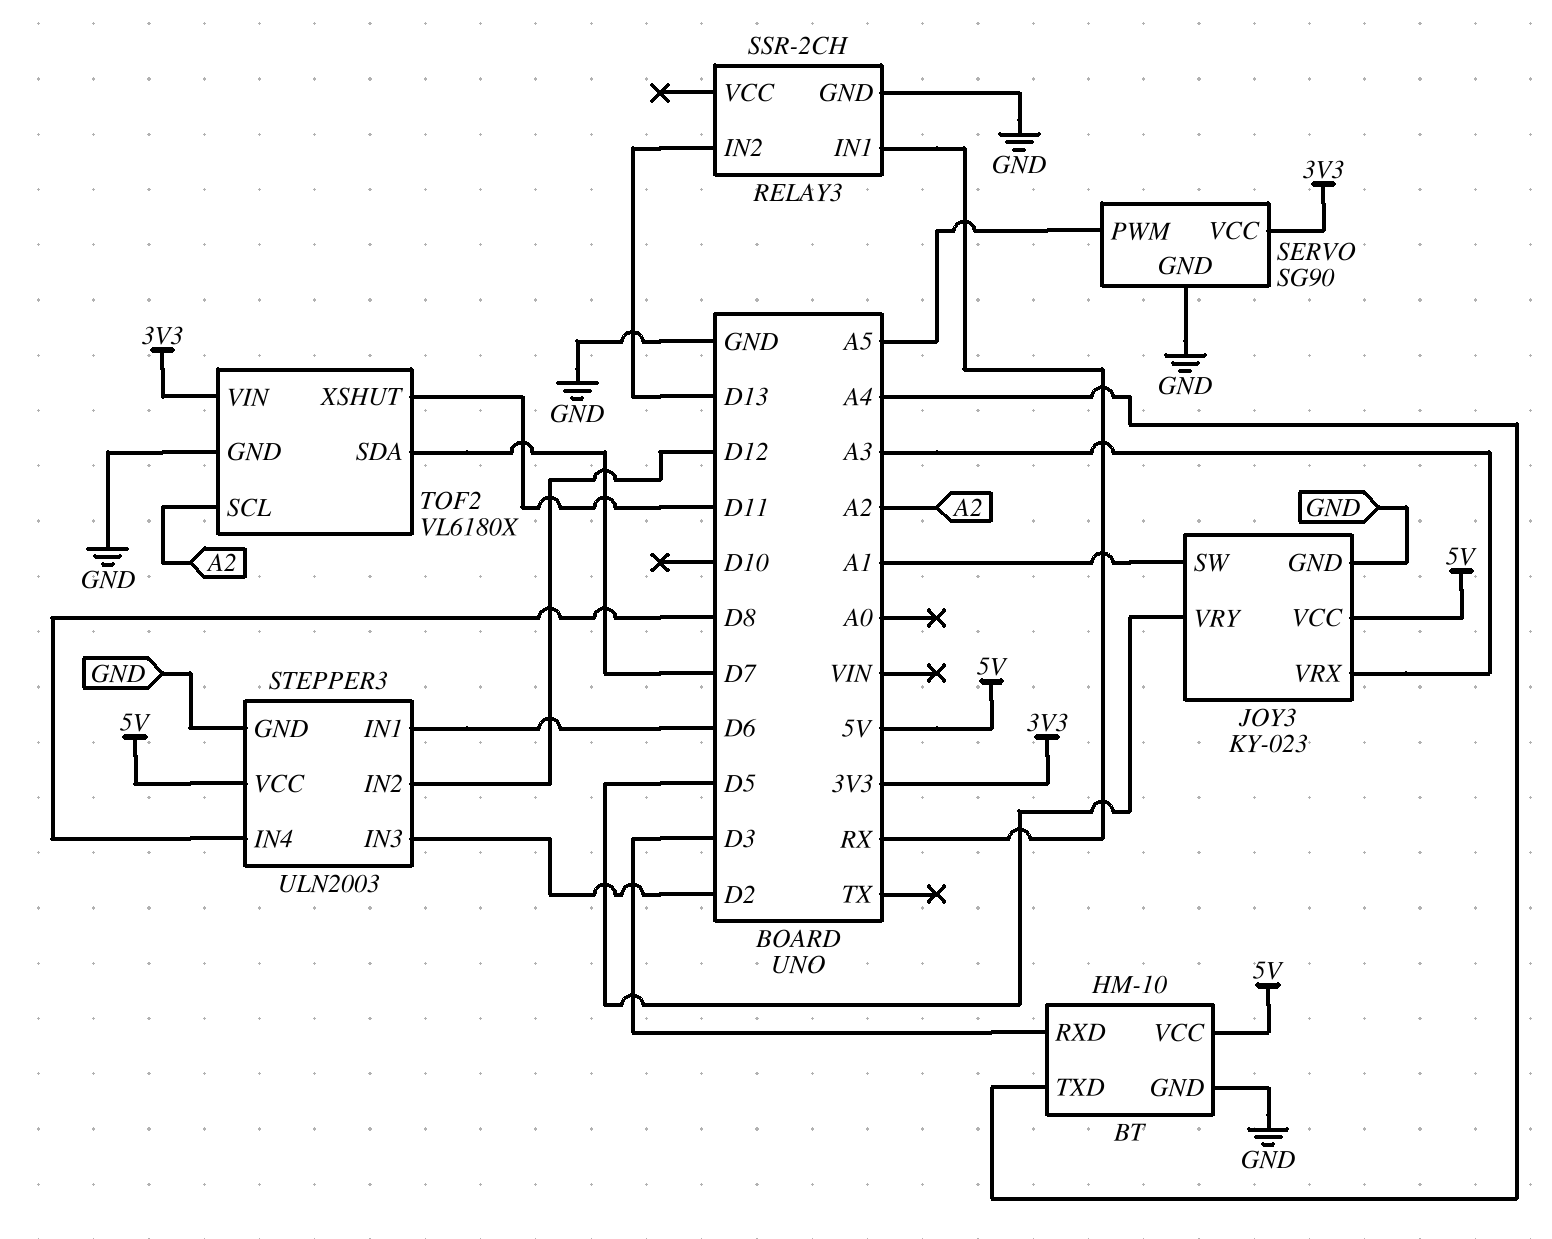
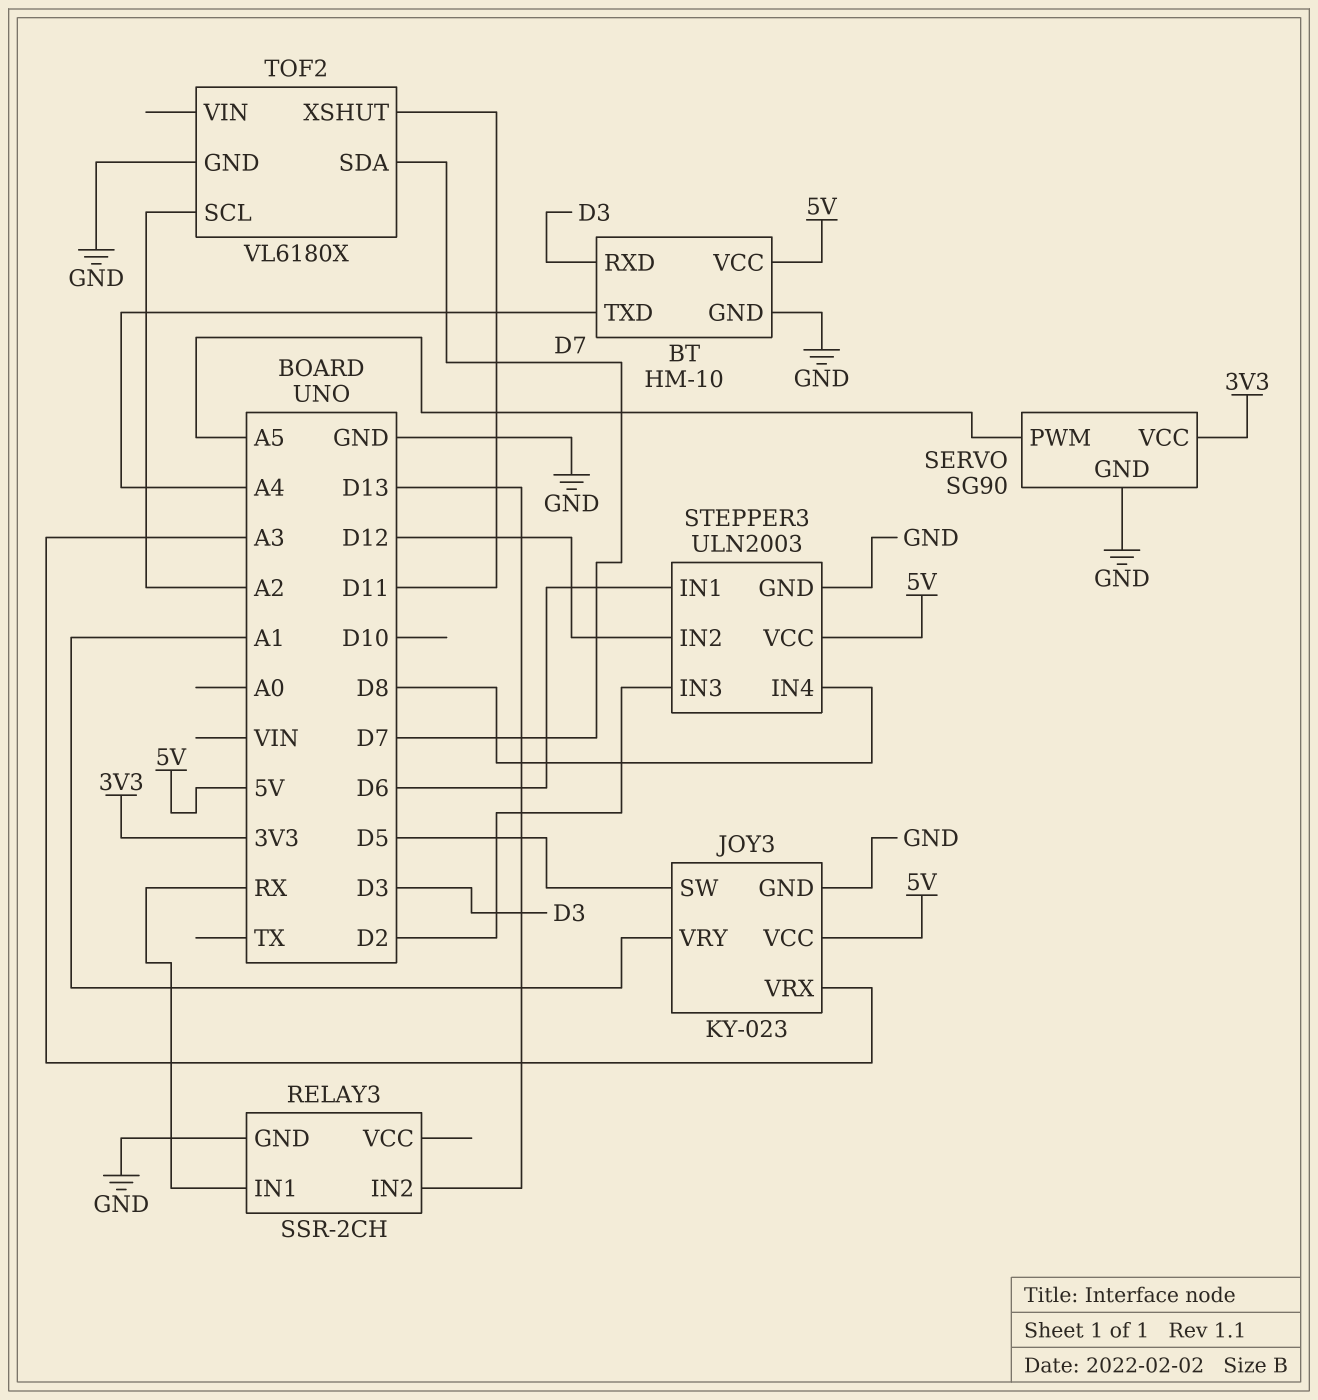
JOY3 pin SW: A1 -> D5
JOY3 pin VRY: D5 -> A1
TOF2 pin VIN: 3V3 -> none

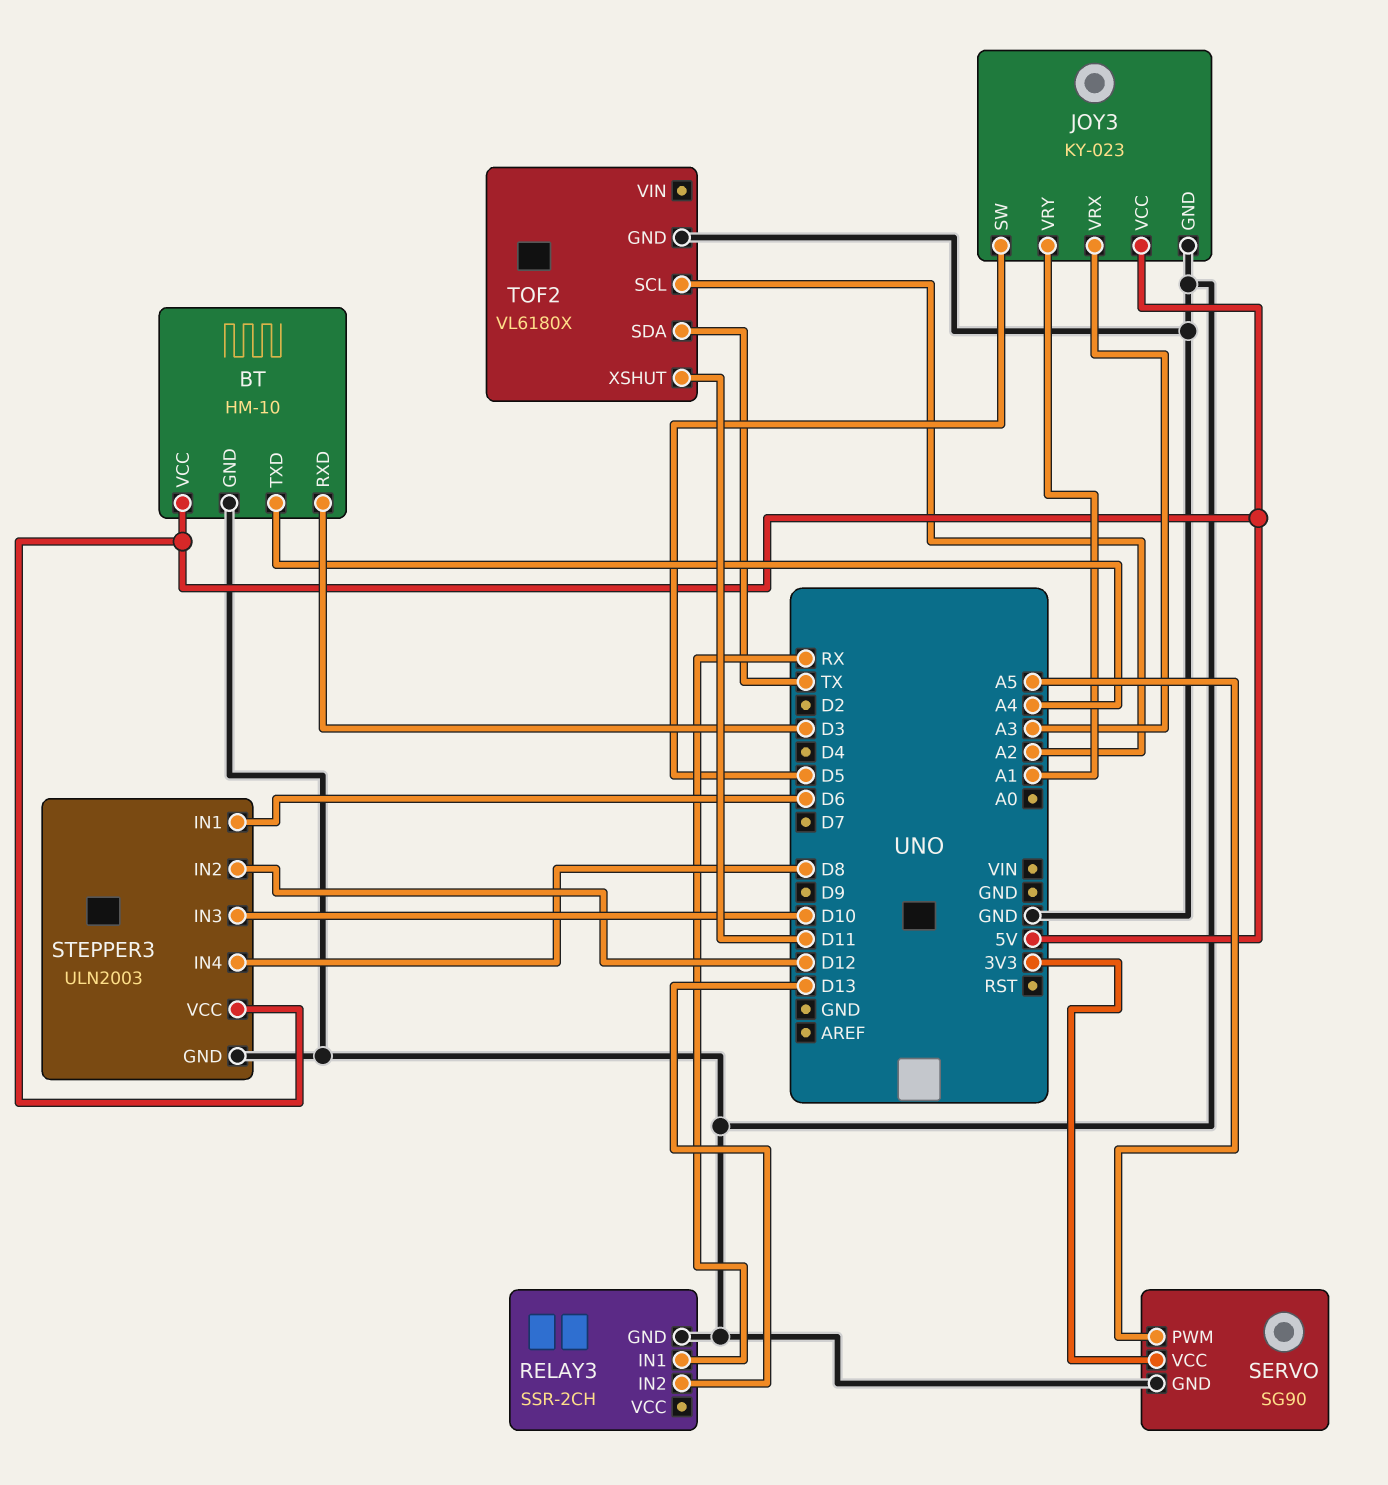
STEPPER3 pin IN3: D2 -> D10
TOF2 pin SDA: D7 -> TX

